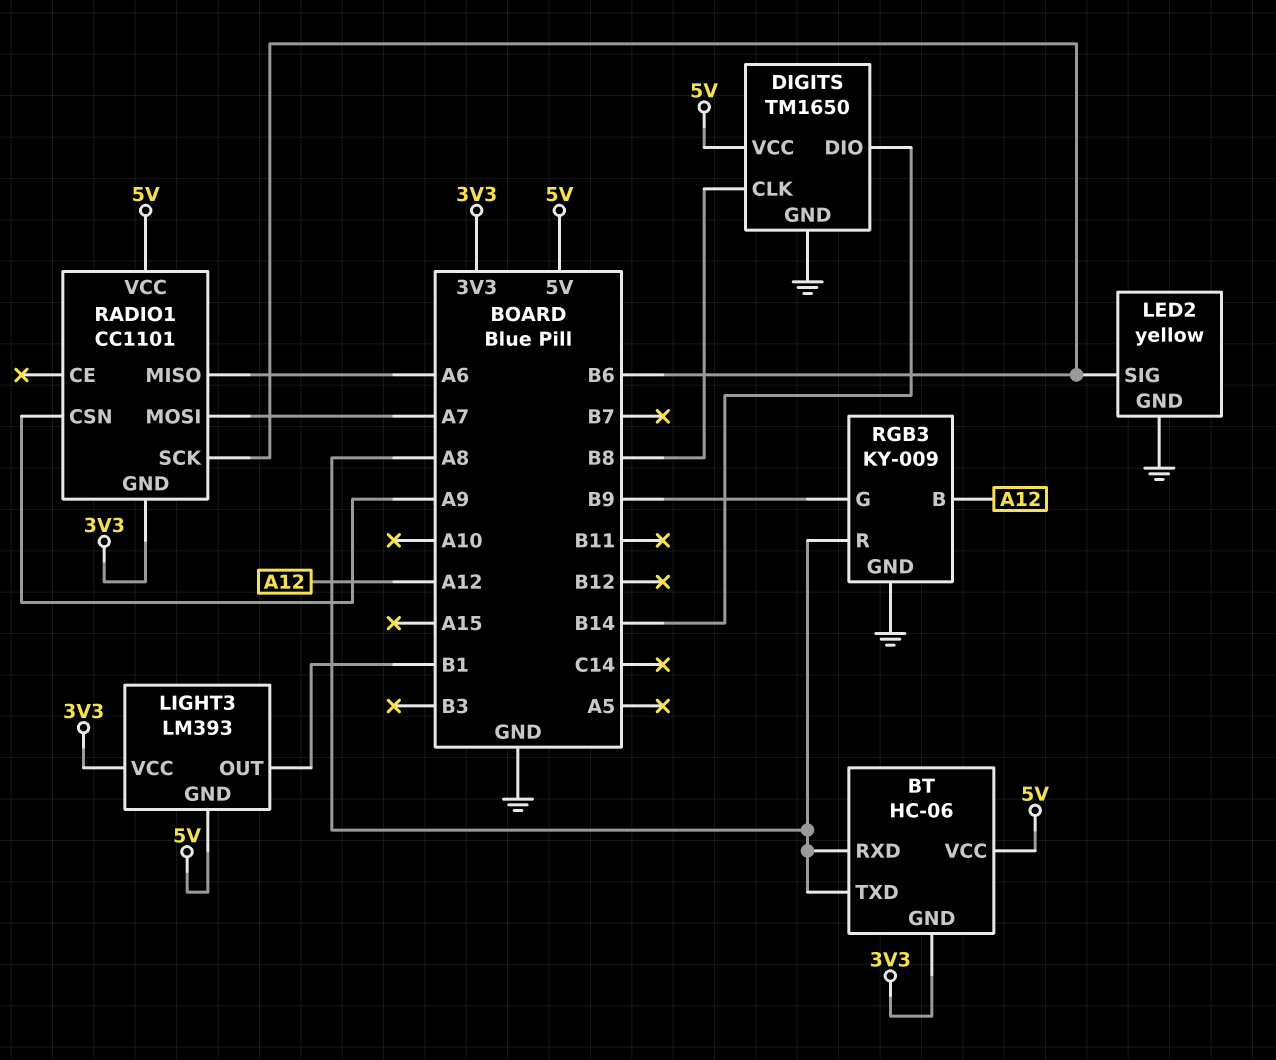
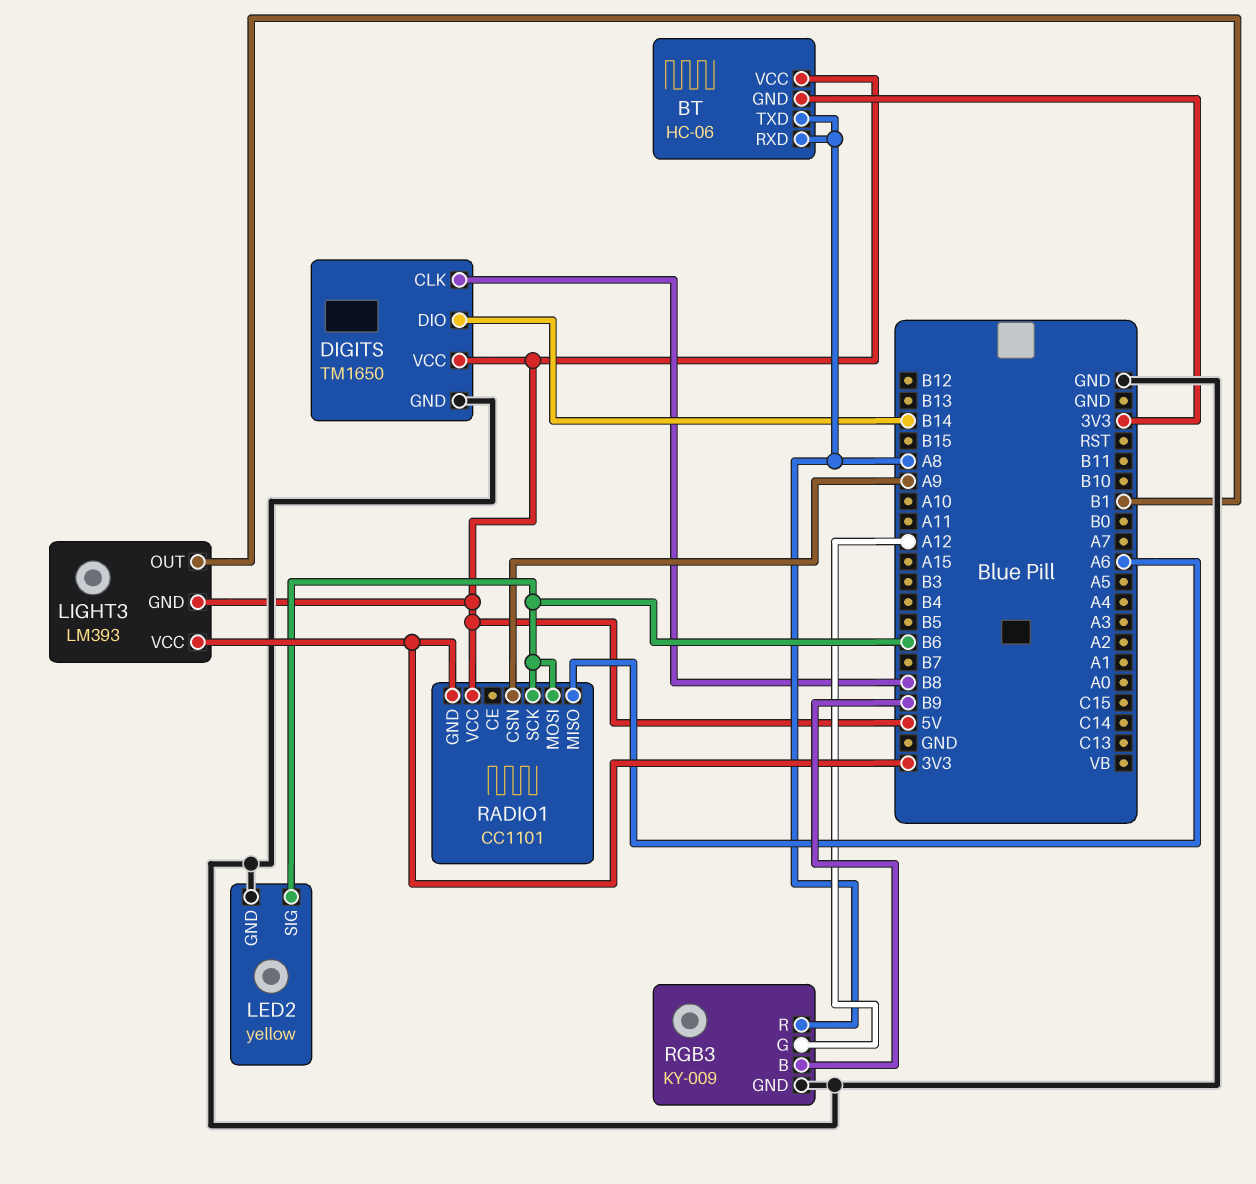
RADIO1 pin MOSI: A7 -> B6
RGB3 pin B: A12 -> B9
RGB3 pin G: B9 -> A12

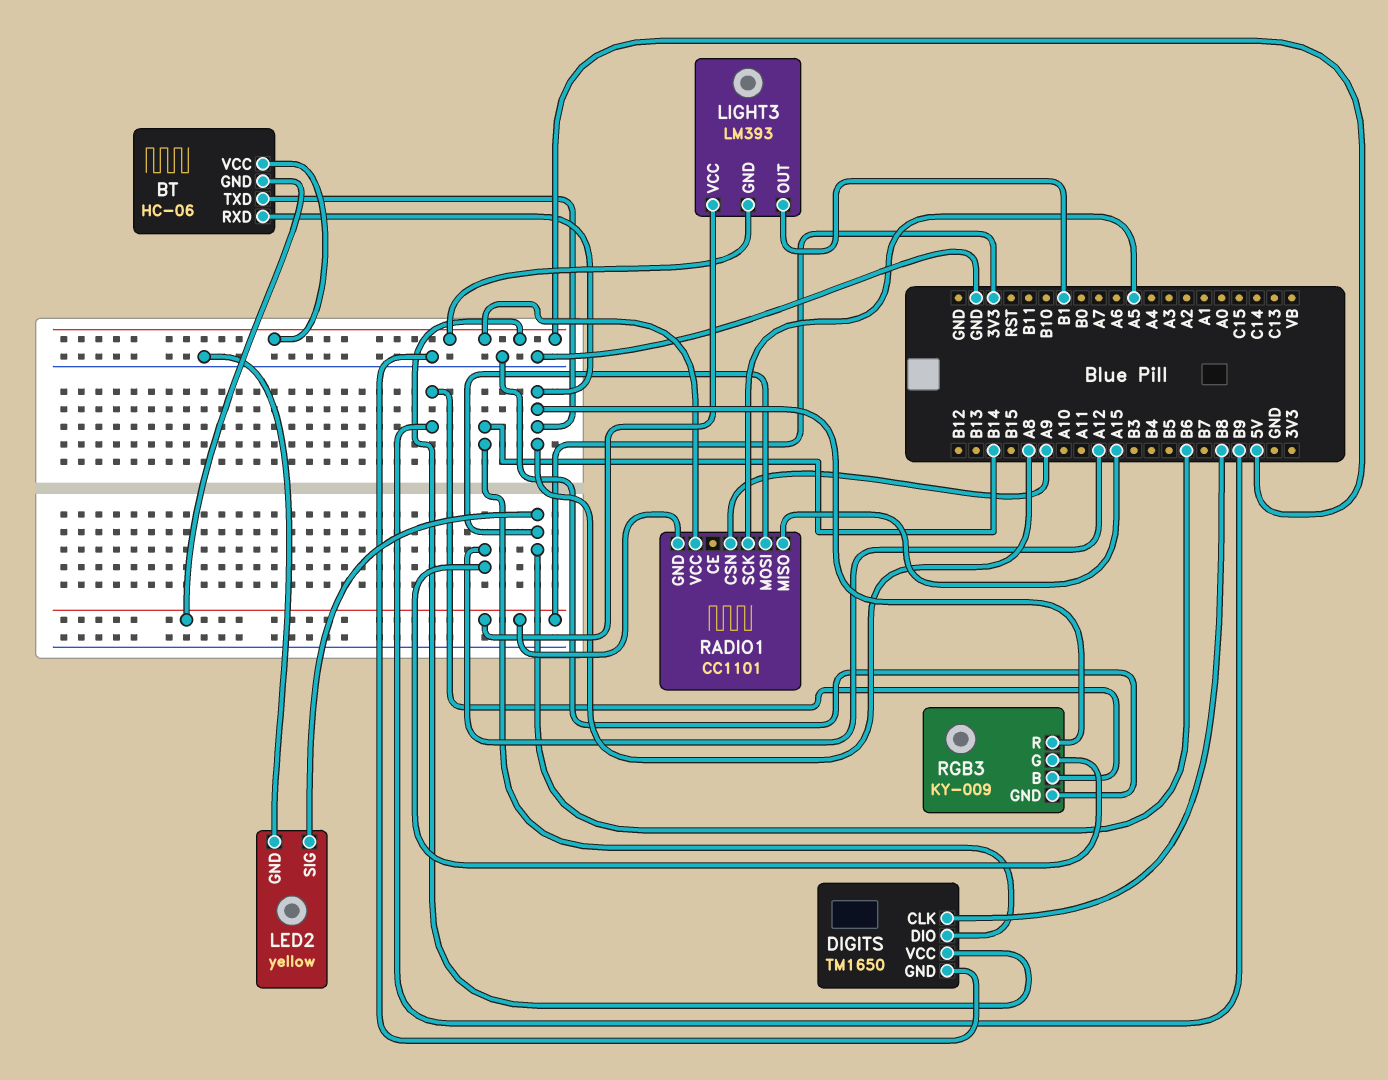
RADIO1 pin MISO: A6 -> A15
RADIO1 pin SCK: B6 -> A5

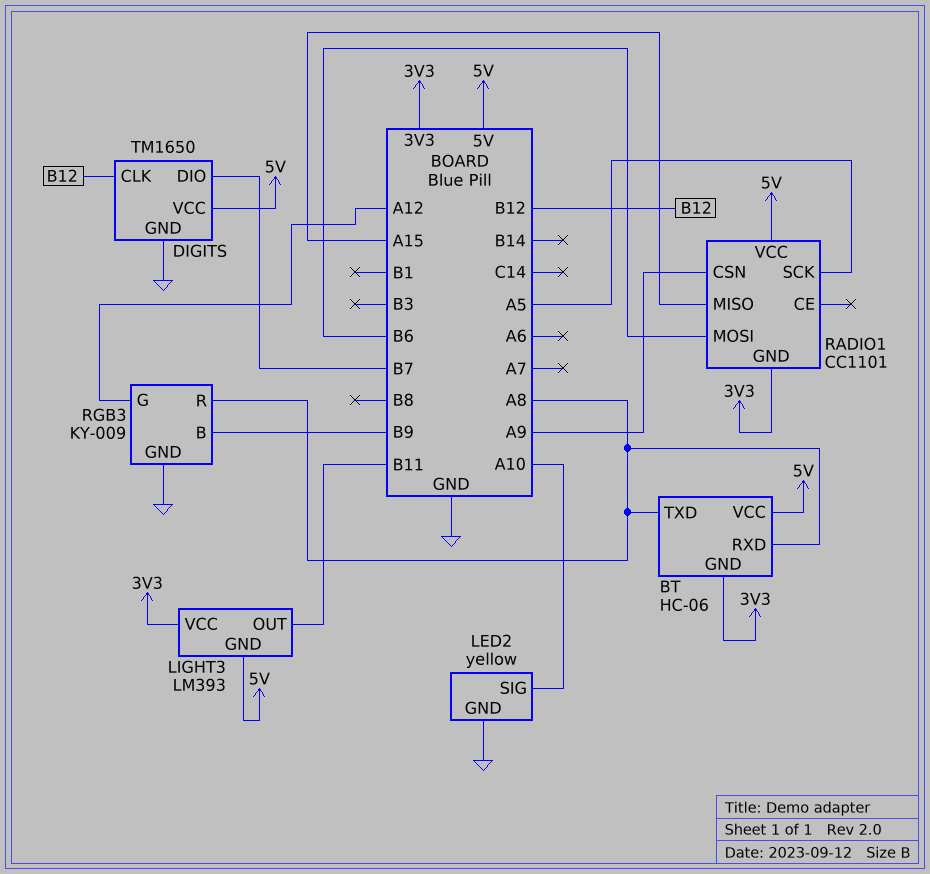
DIGITS pin CLK: B8 -> B12
DIGITS pin DIO: B14 -> B7
LED2 pin SIG: B6 -> A10
LIGHT3 pin OUT: B1 -> B11

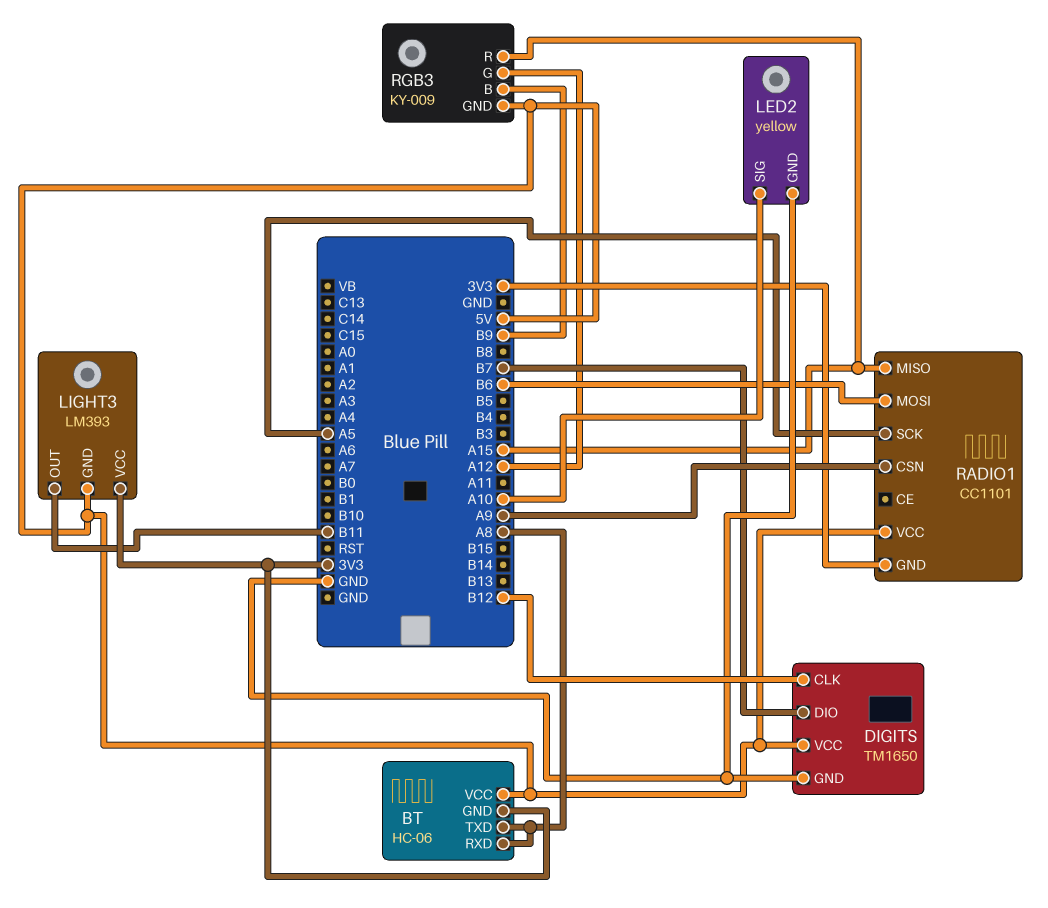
RGB3 pin GND: GND -> 5V
RGB3 pin R: A8 -> A15

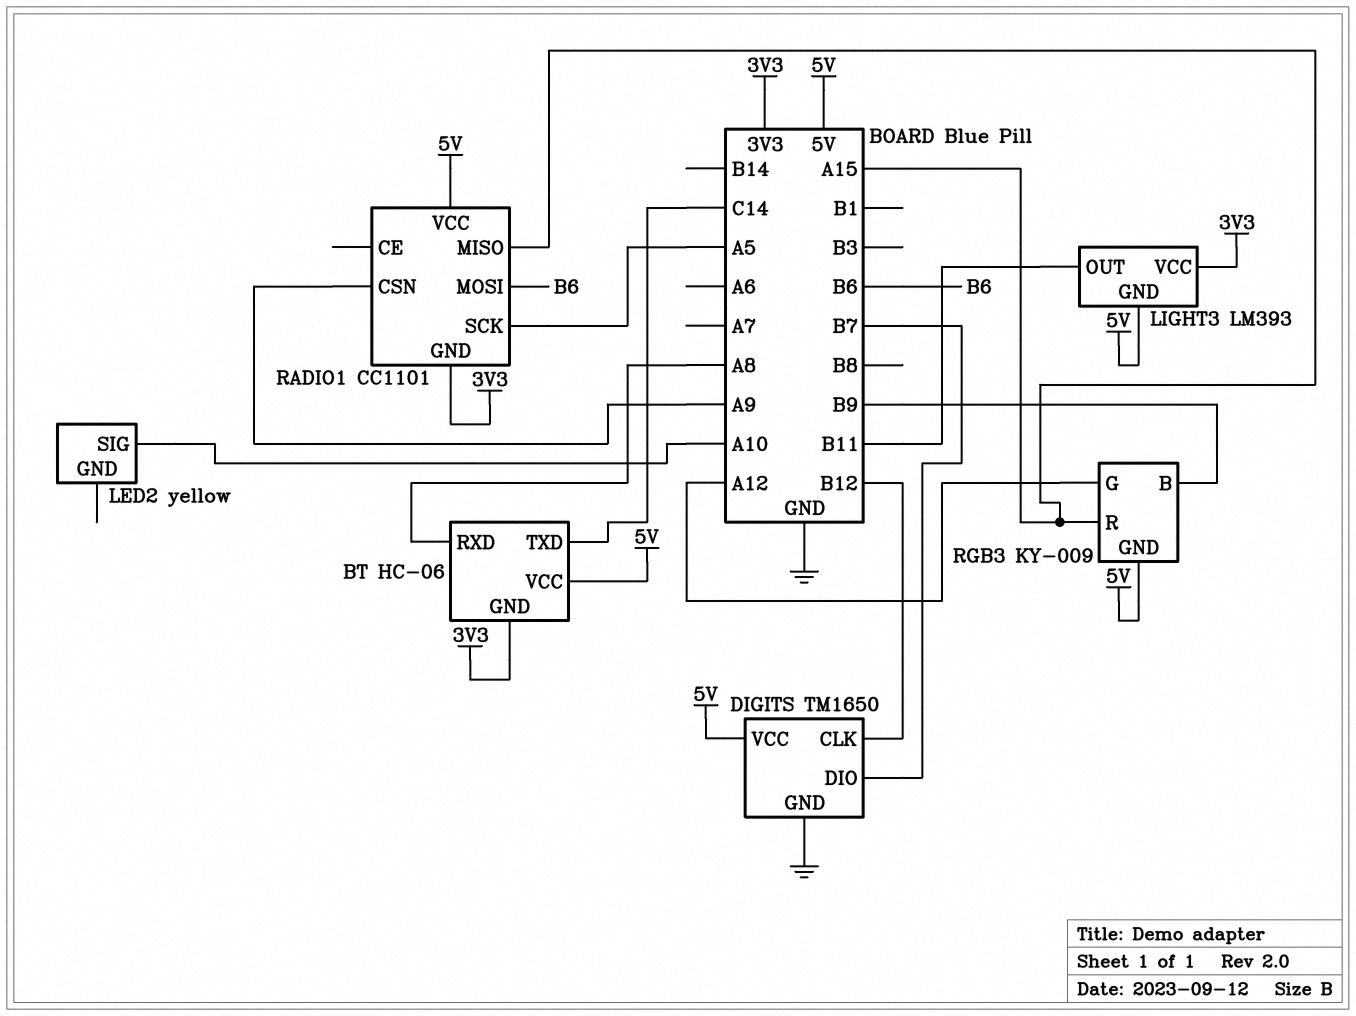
BT pin TXD: A8 -> C14
LED2 pin GND: GND -> none

